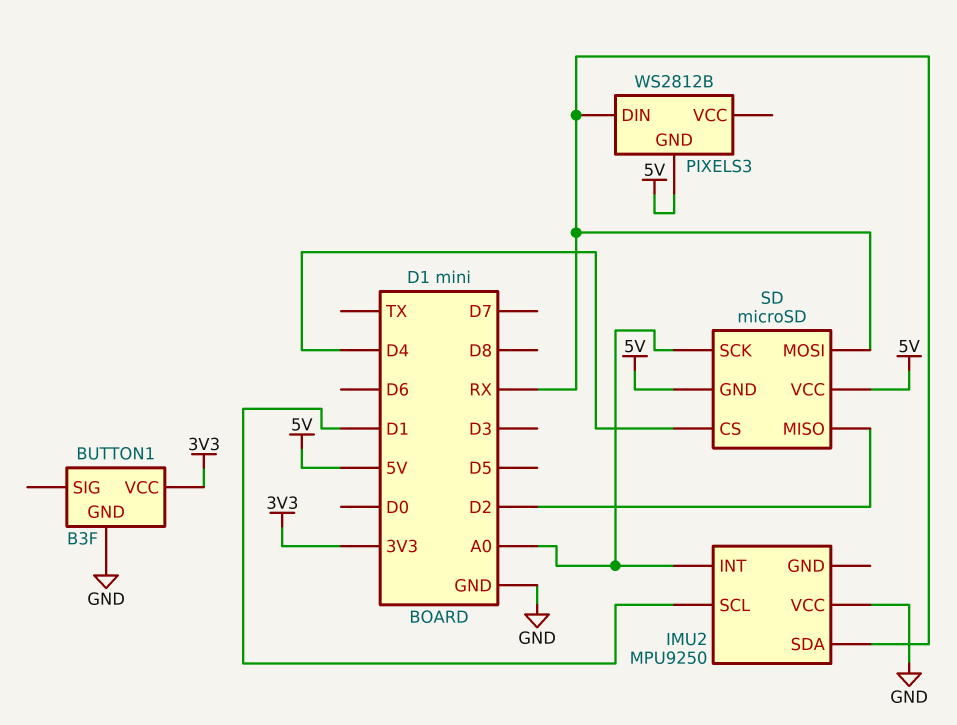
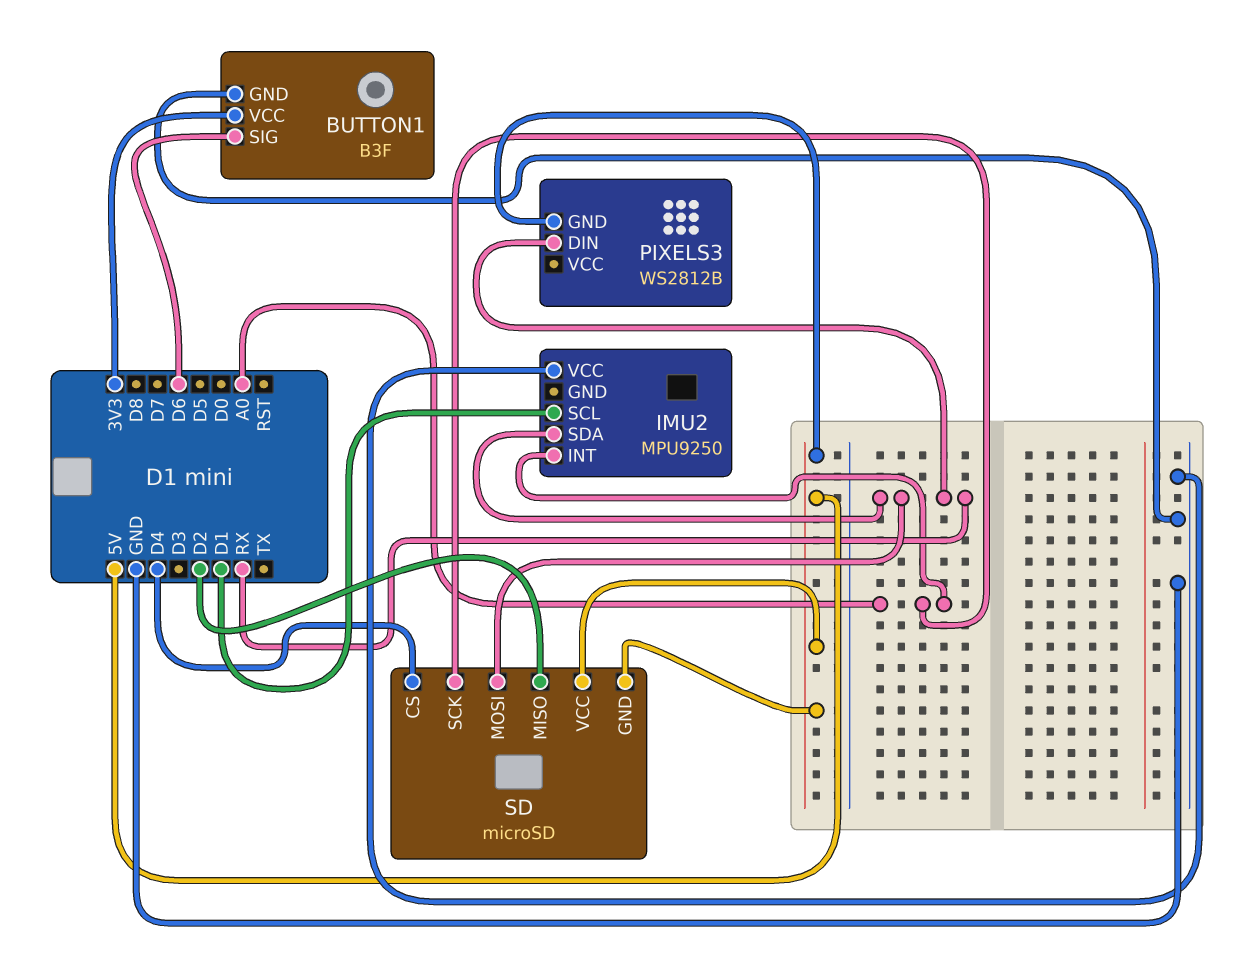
BUTTON1 pin SIG: none -> D6

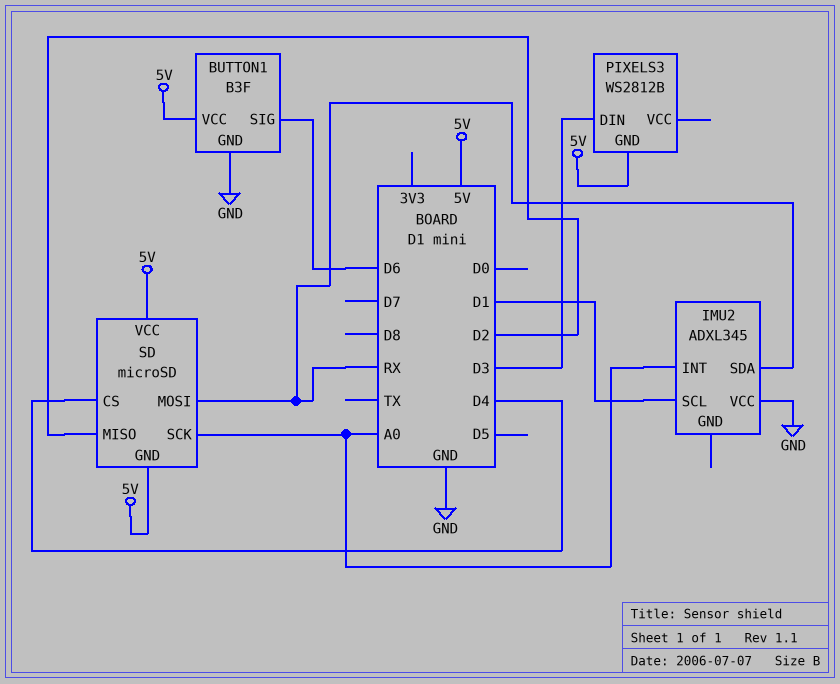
BUTTON1 pin VCC: 3V3 -> 5V
IMU2: MPU9250 -> ADXL345
PIXELS3 pin DIN: RX -> D3

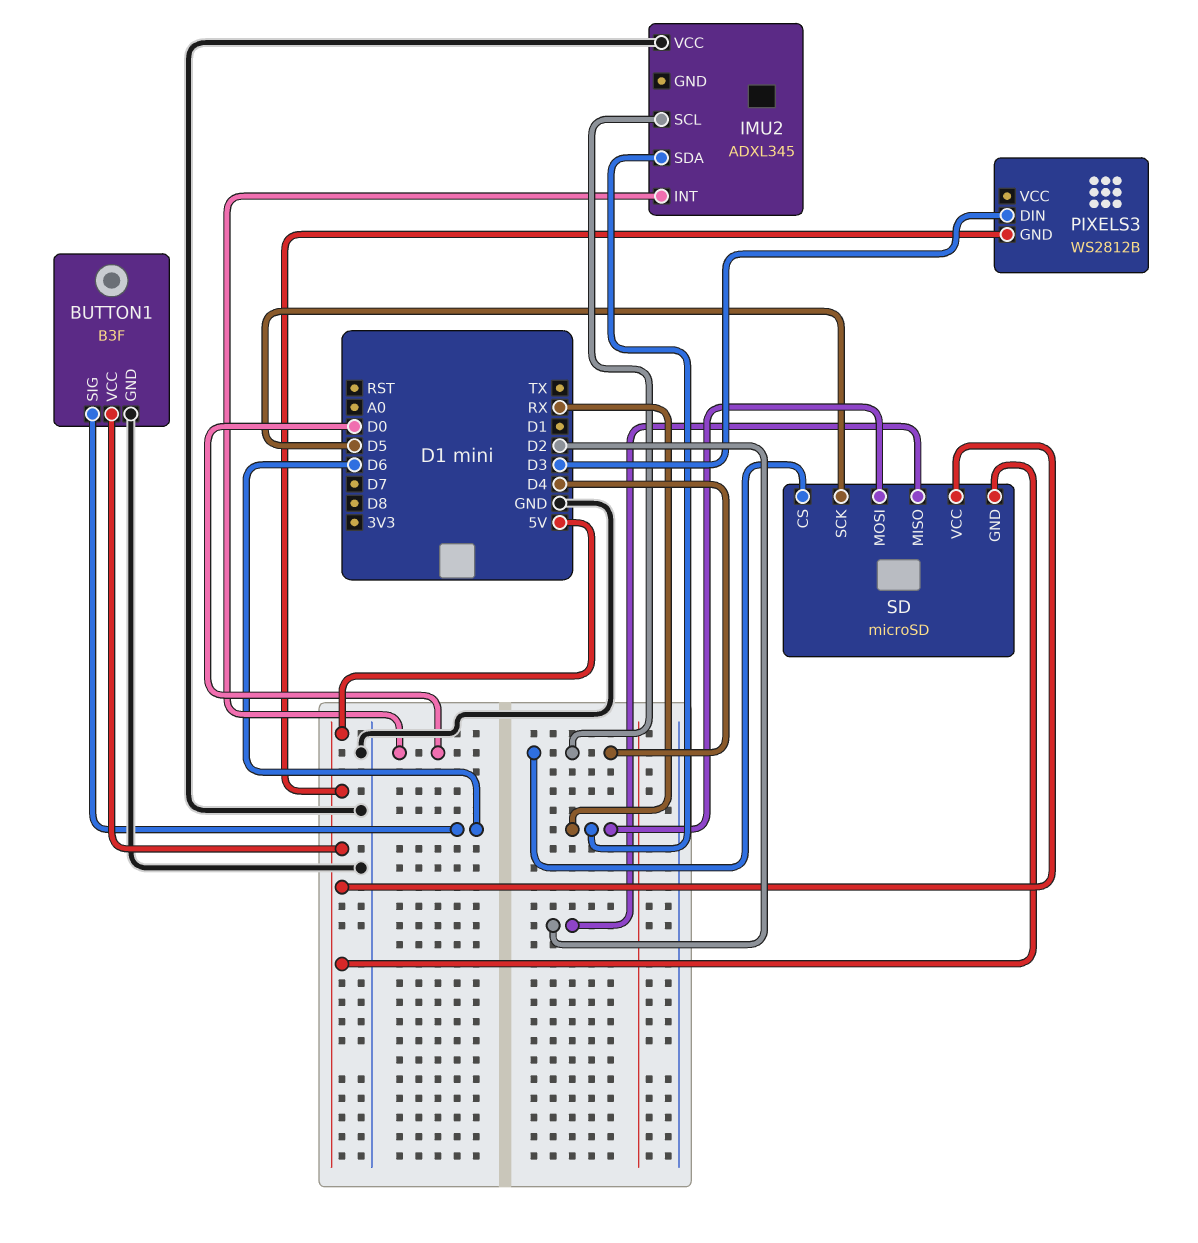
IMU2 pin INT: A0 -> D0
IMU2 pin SCL: D1 -> D4
SD pin SCK: A0 -> D5

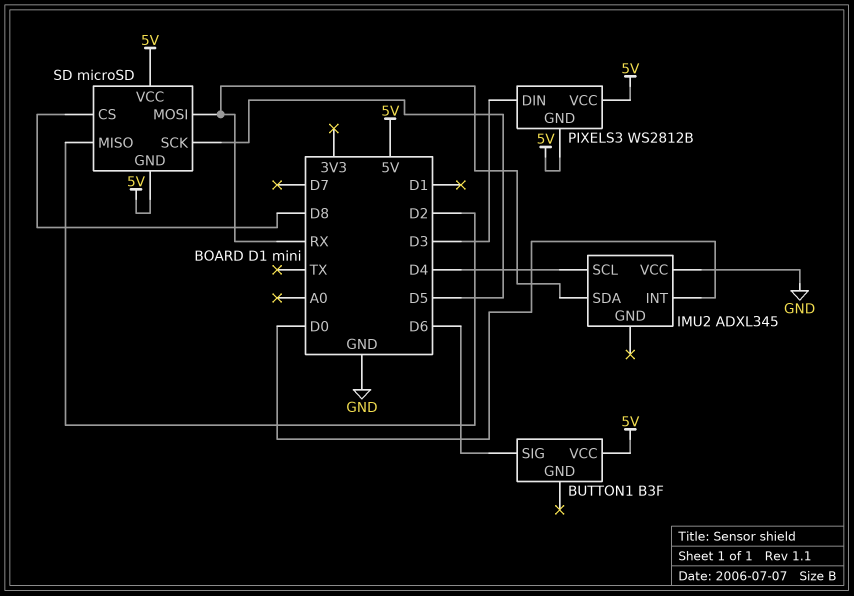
BUTTON1 pin GND: GND -> none
PIXELS3 pin VCC: none -> 5V
SD pin CS: D4 -> D8

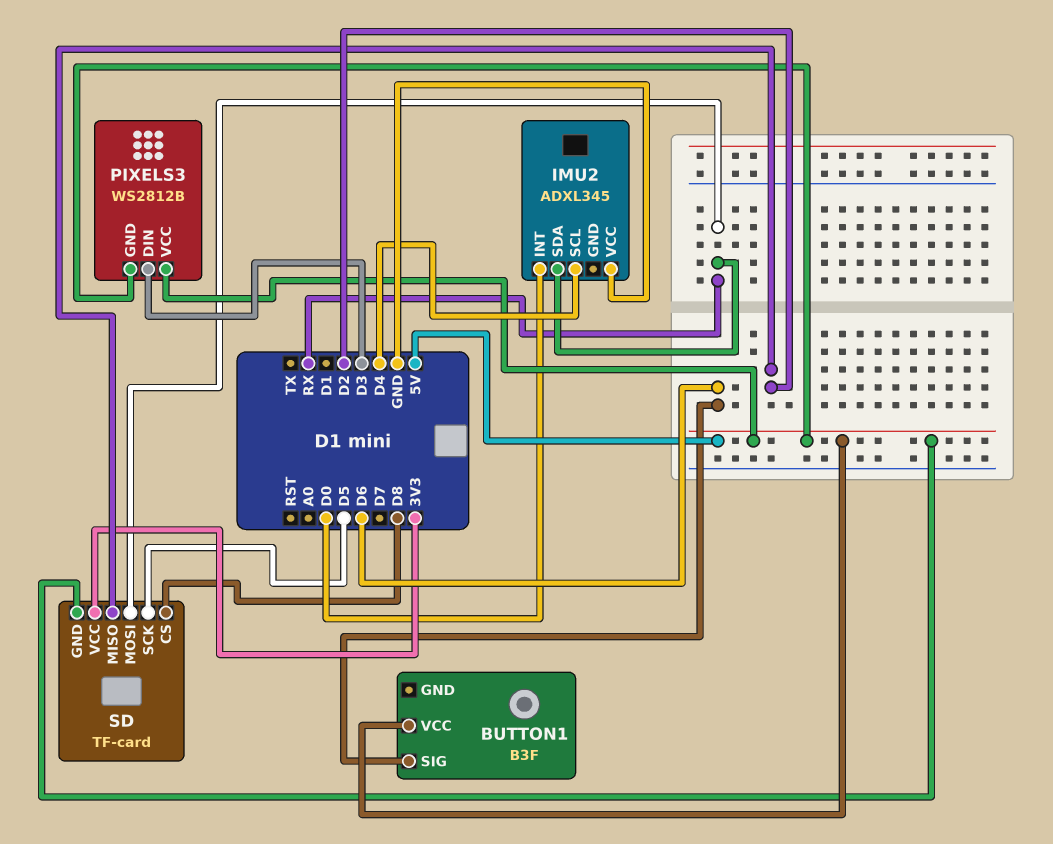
SD: microSD -> TF-card
SD pin VCC: 5V -> 3V3

